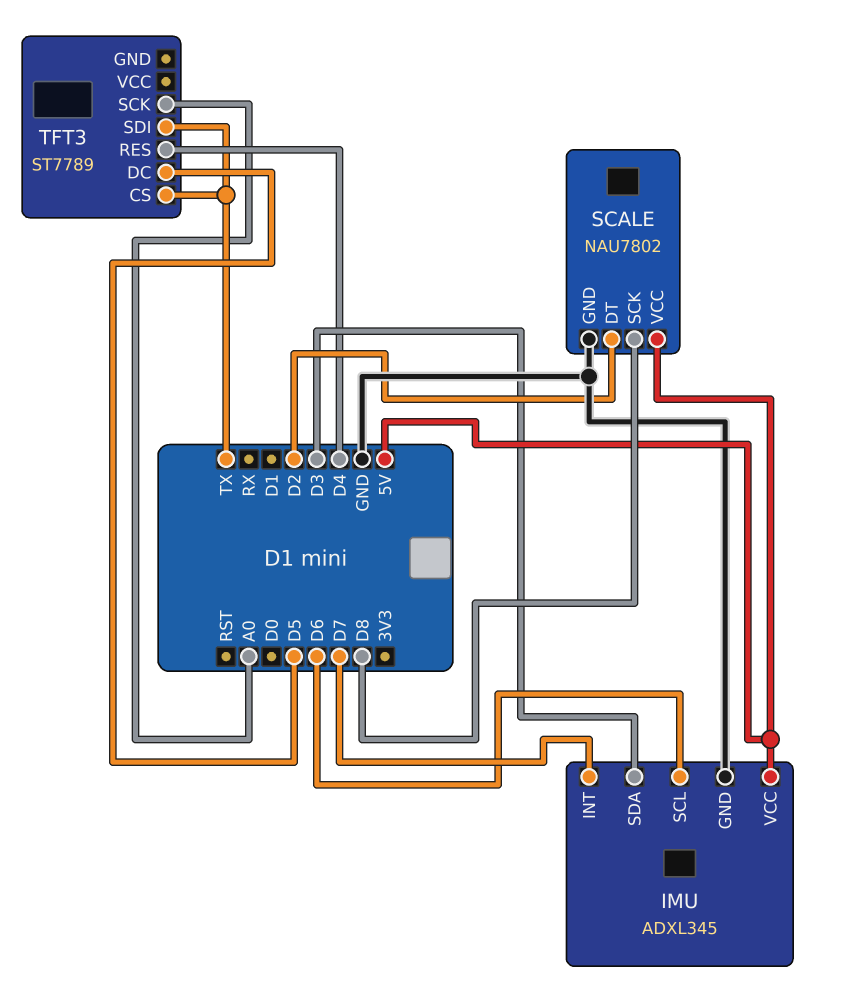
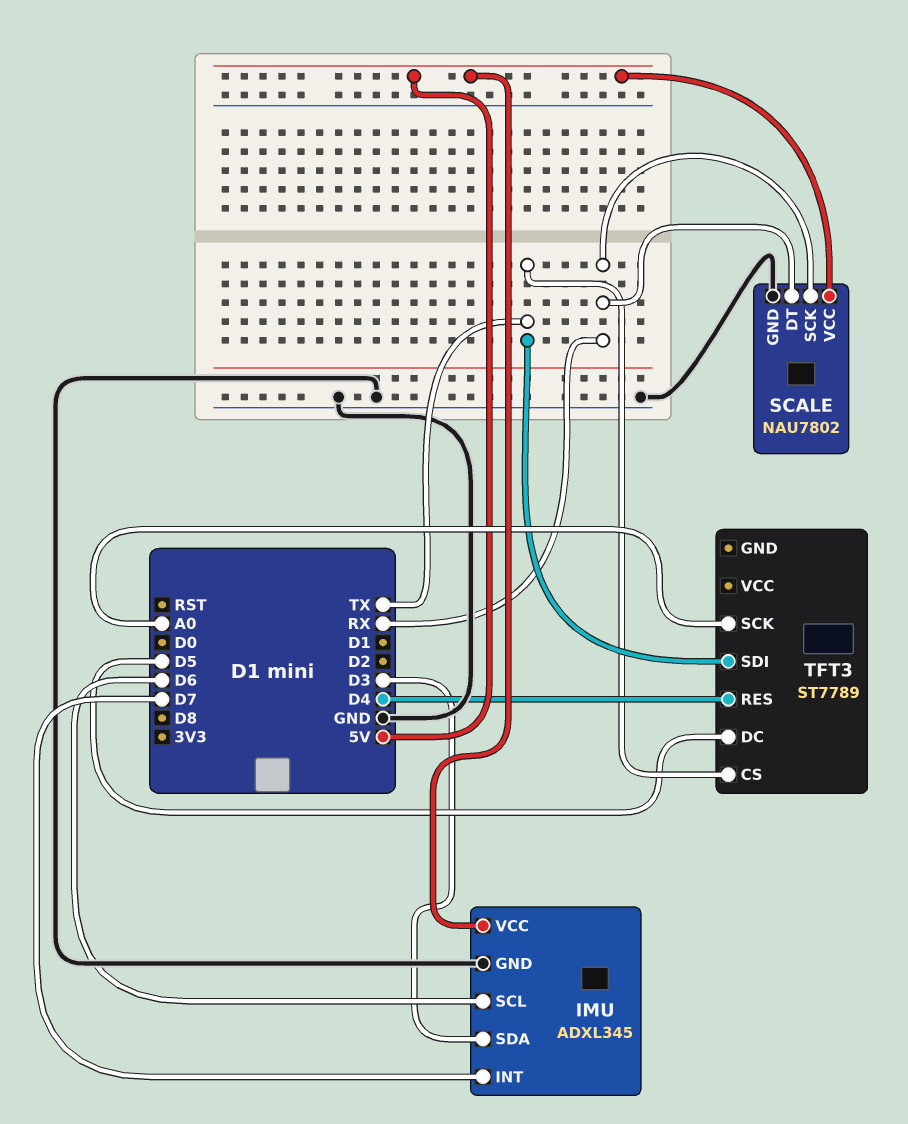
SCALE pin DT: D2 -> RX
SCALE pin SCK: D8 -> RX

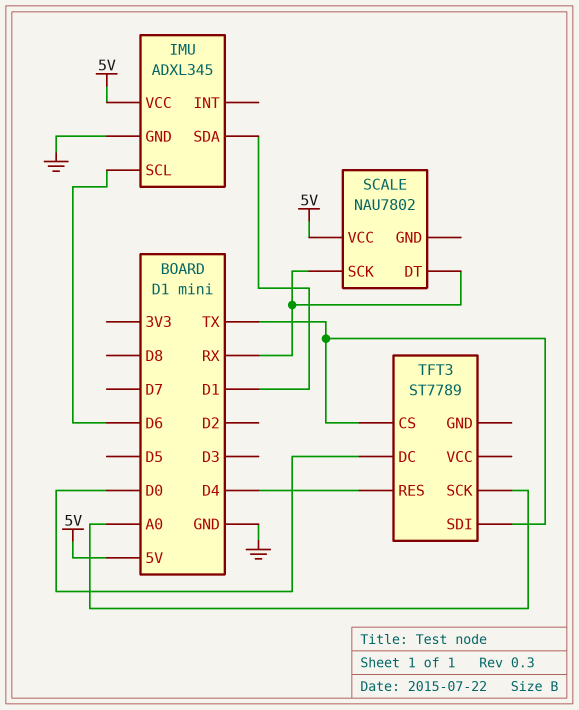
IMU pin INT: D7 -> none
IMU pin SDA: D3 -> D1
SCALE pin GND: GND -> none
TFT3 pin DC: D5 -> D0

